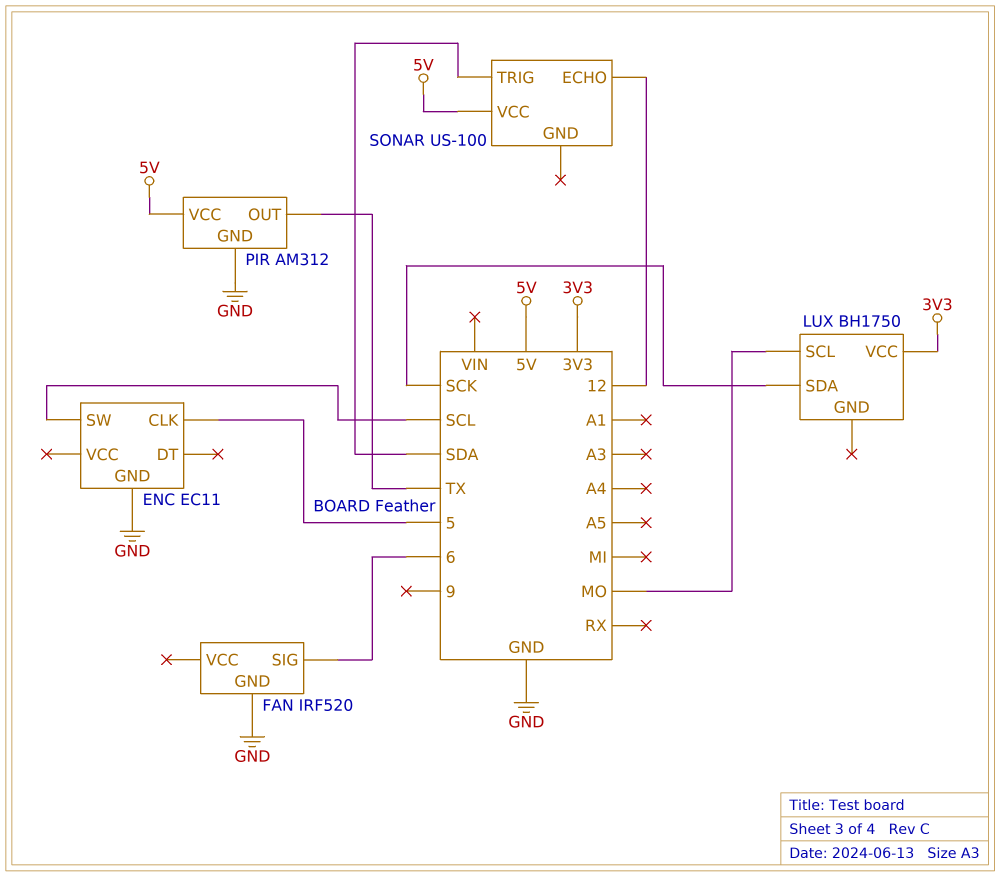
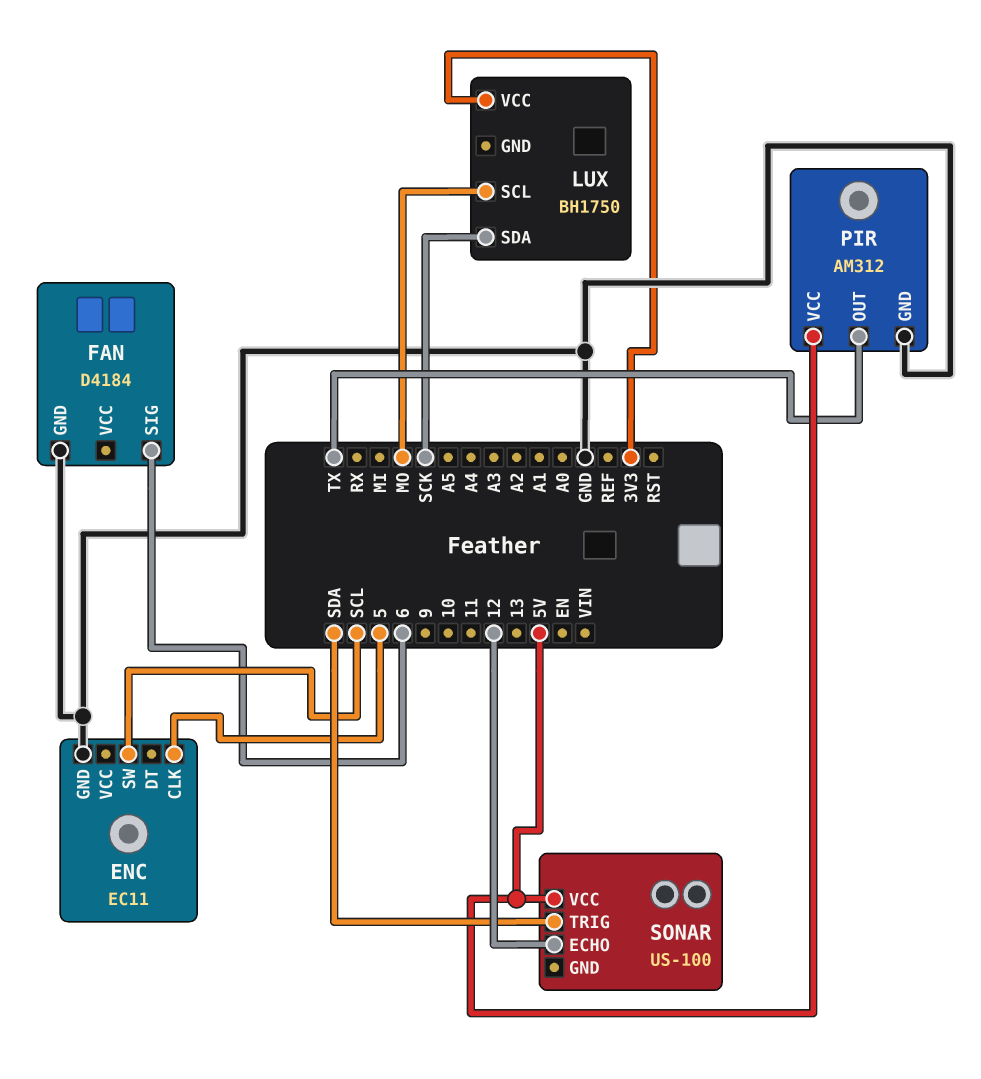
FAN: IRF520 -> D4184

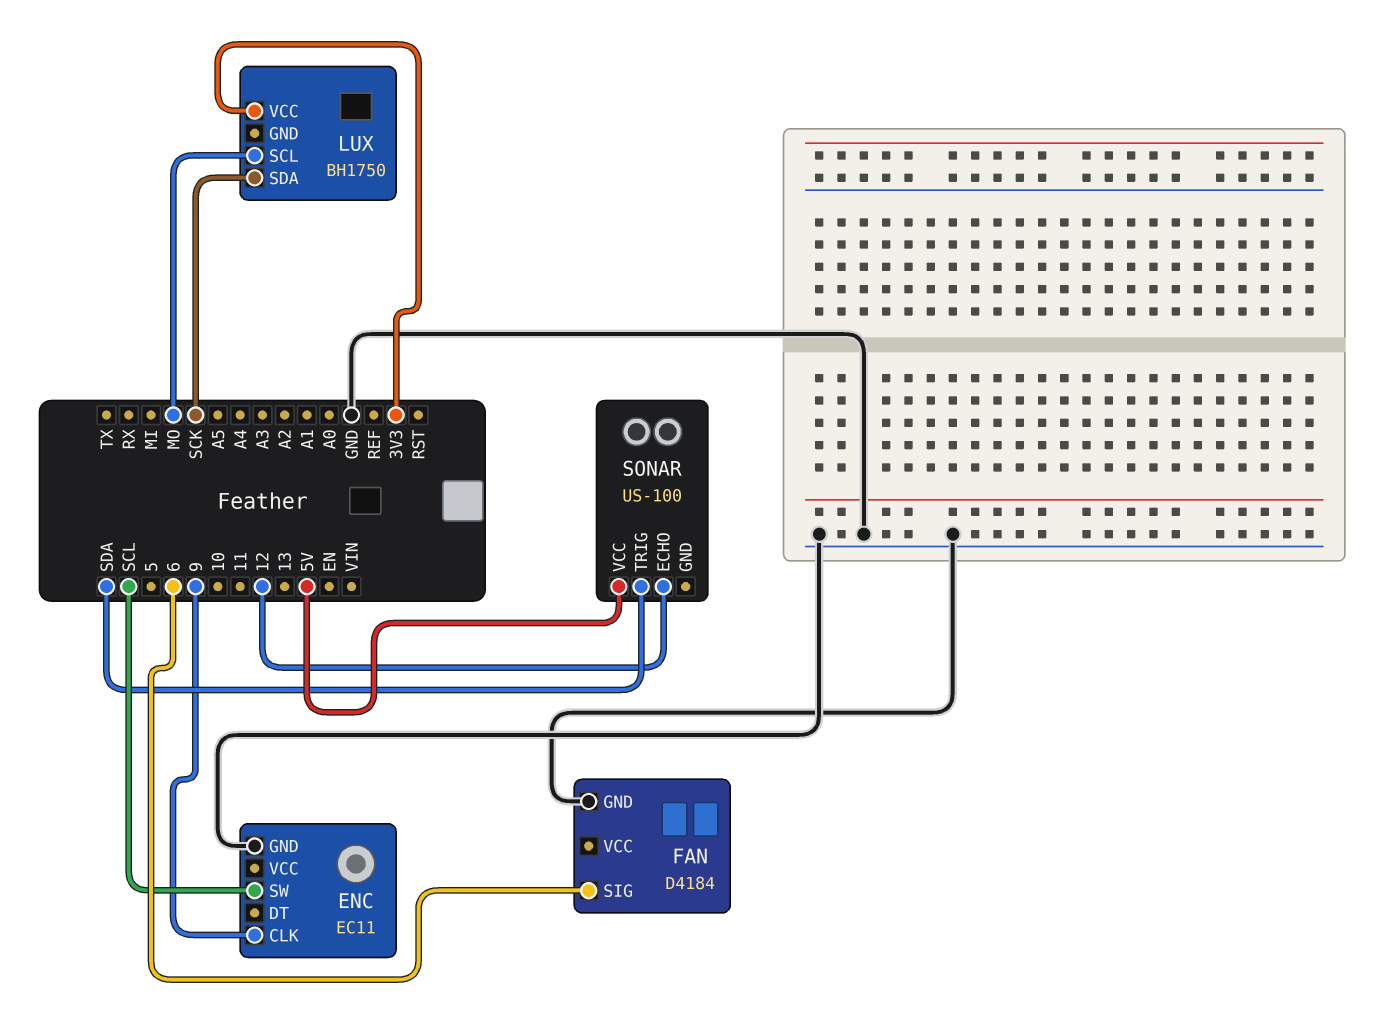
ENC pin CLK: 5 -> 9
PIR: AM312 -> none
PIR pin GND: GND -> none
PIR pin OUT: TX -> none
PIR pin VCC: 5V -> none

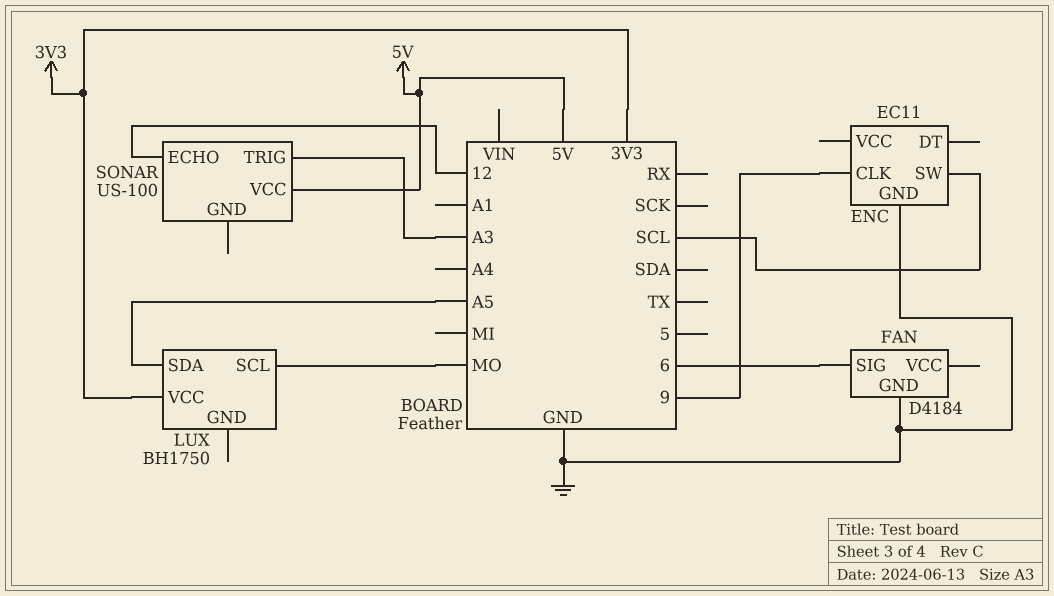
LUX pin SDA: SCK -> A5
SONAR pin TRIG: SDA -> A3

